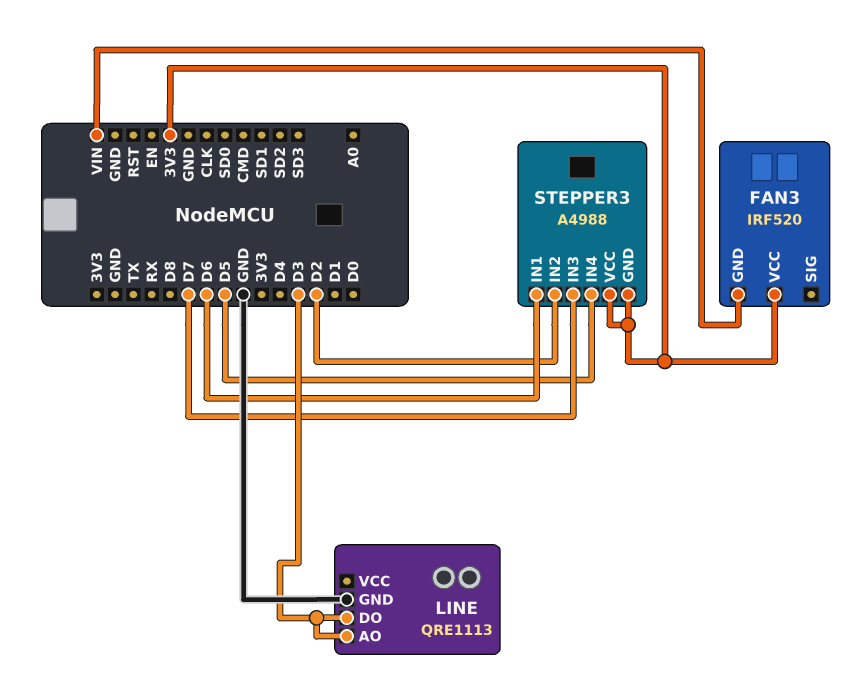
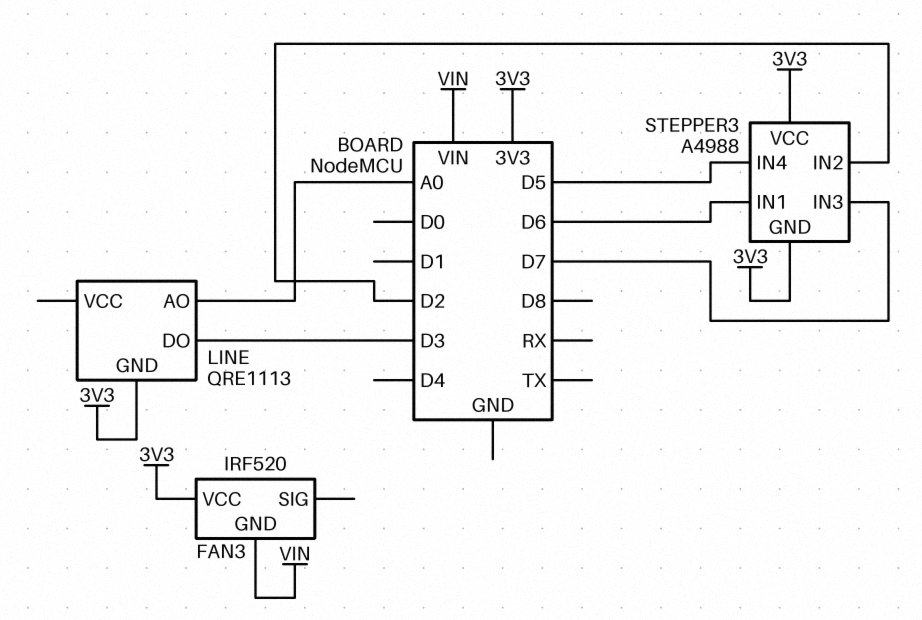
LINE pin AO: D3 -> A0
LINE pin GND: GND -> 3V3

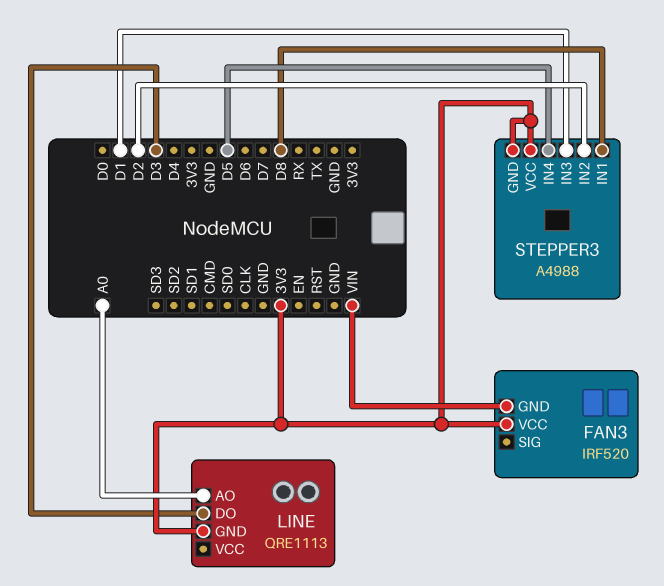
STEPPER3 pin IN1: D6 -> D8
STEPPER3 pin IN3: D7 -> D1

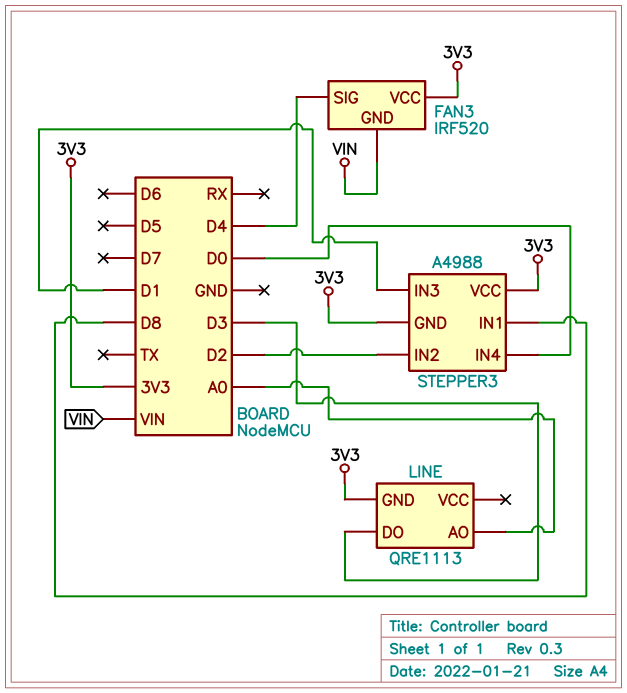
FAN3 pin SIG: none -> D4
STEPPER3 pin IN4: D5 -> D0

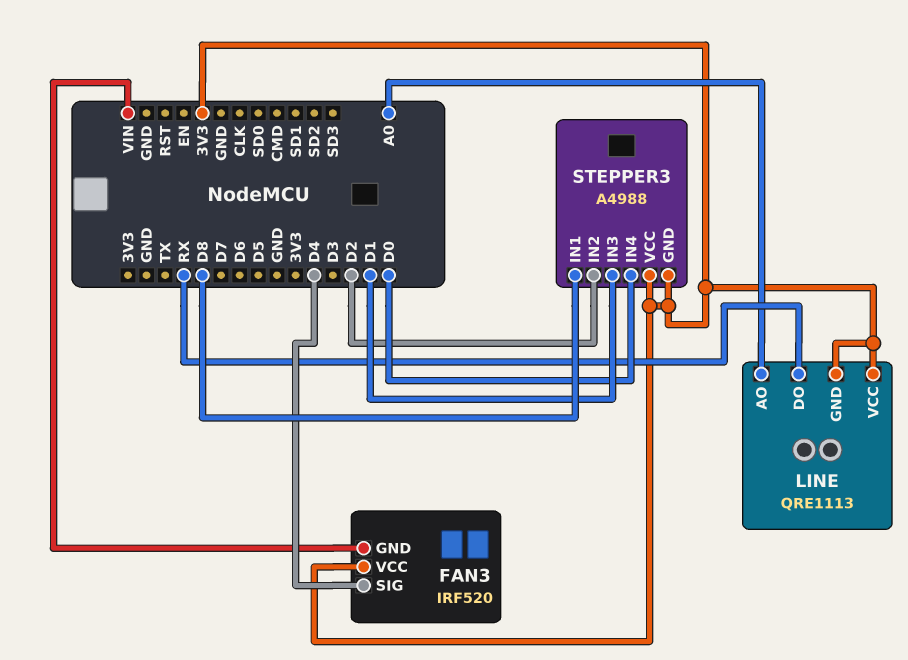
LINE pin DO: D3 -> RX
LINE pin VCC: none -> 3V3

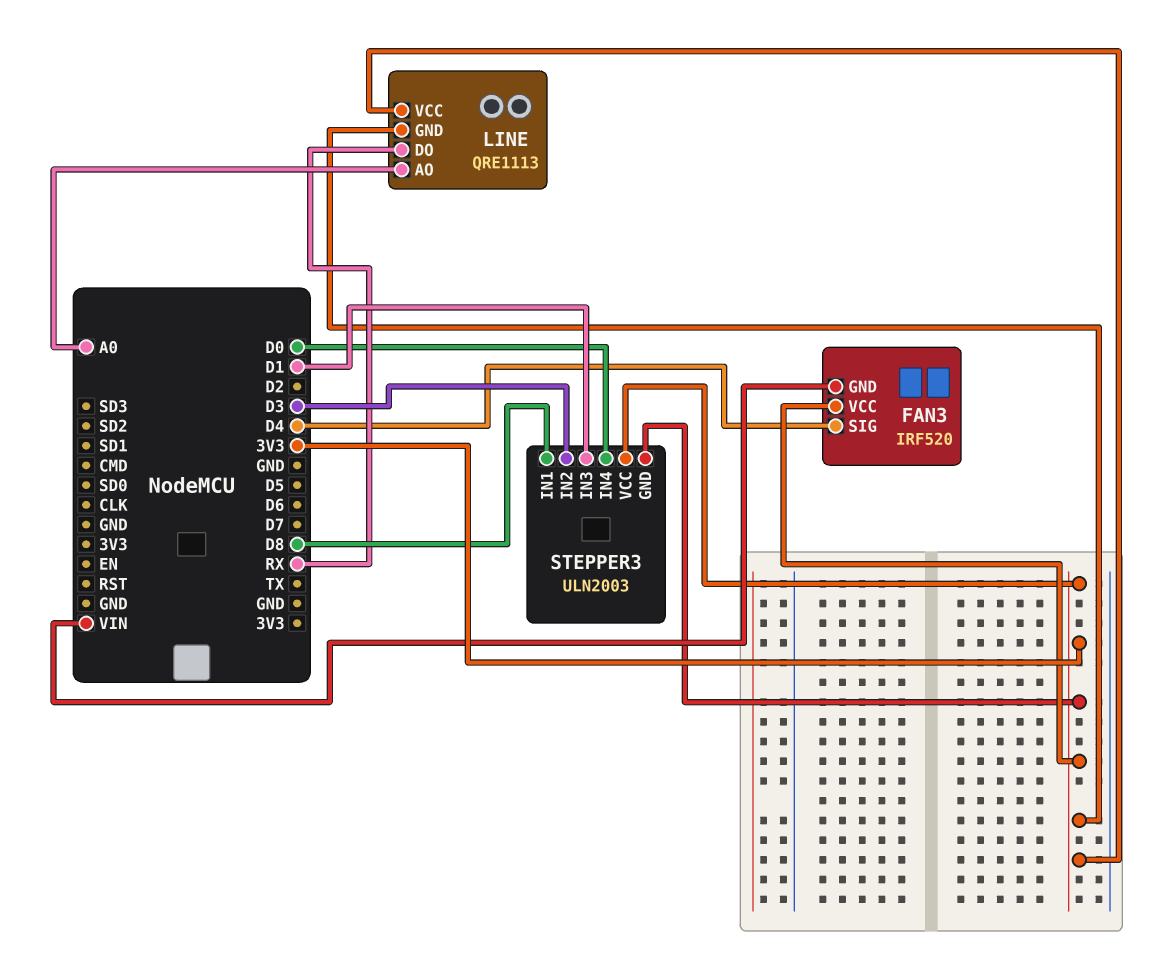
STEPPER3: A4988 -> ULN2003
STEPPER3 pin IN2: D2 -> D3

